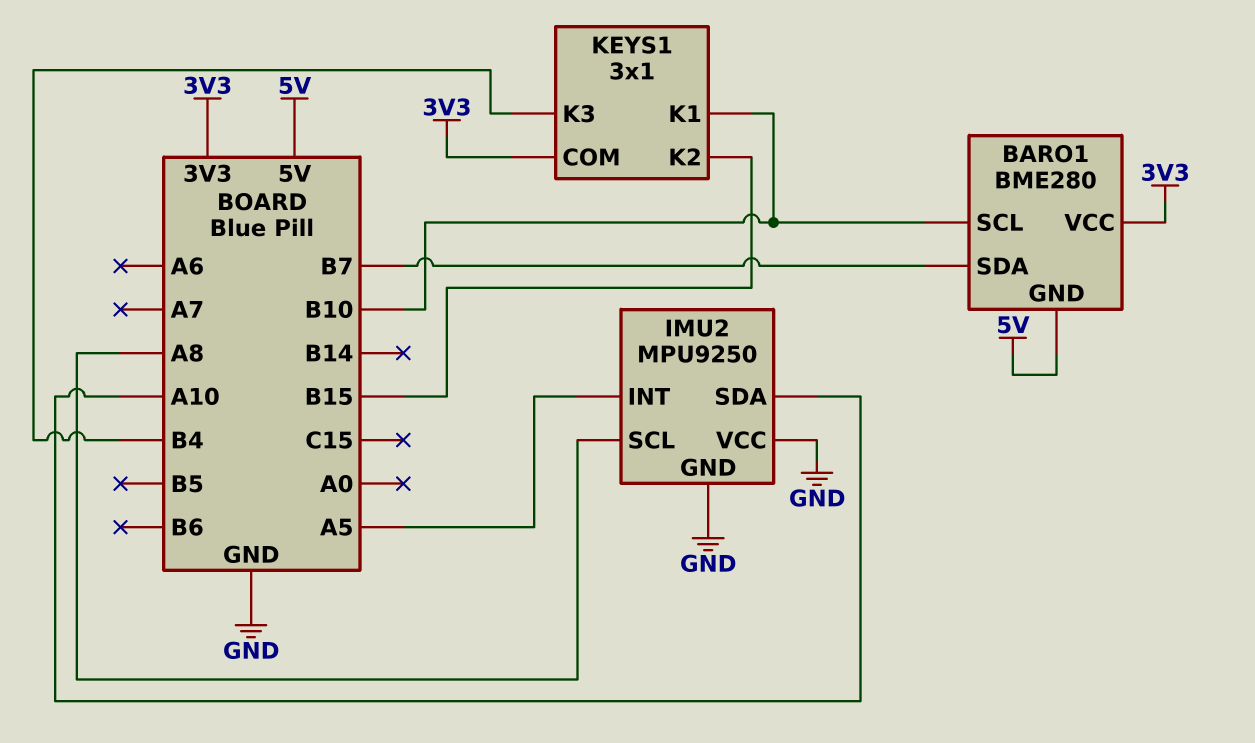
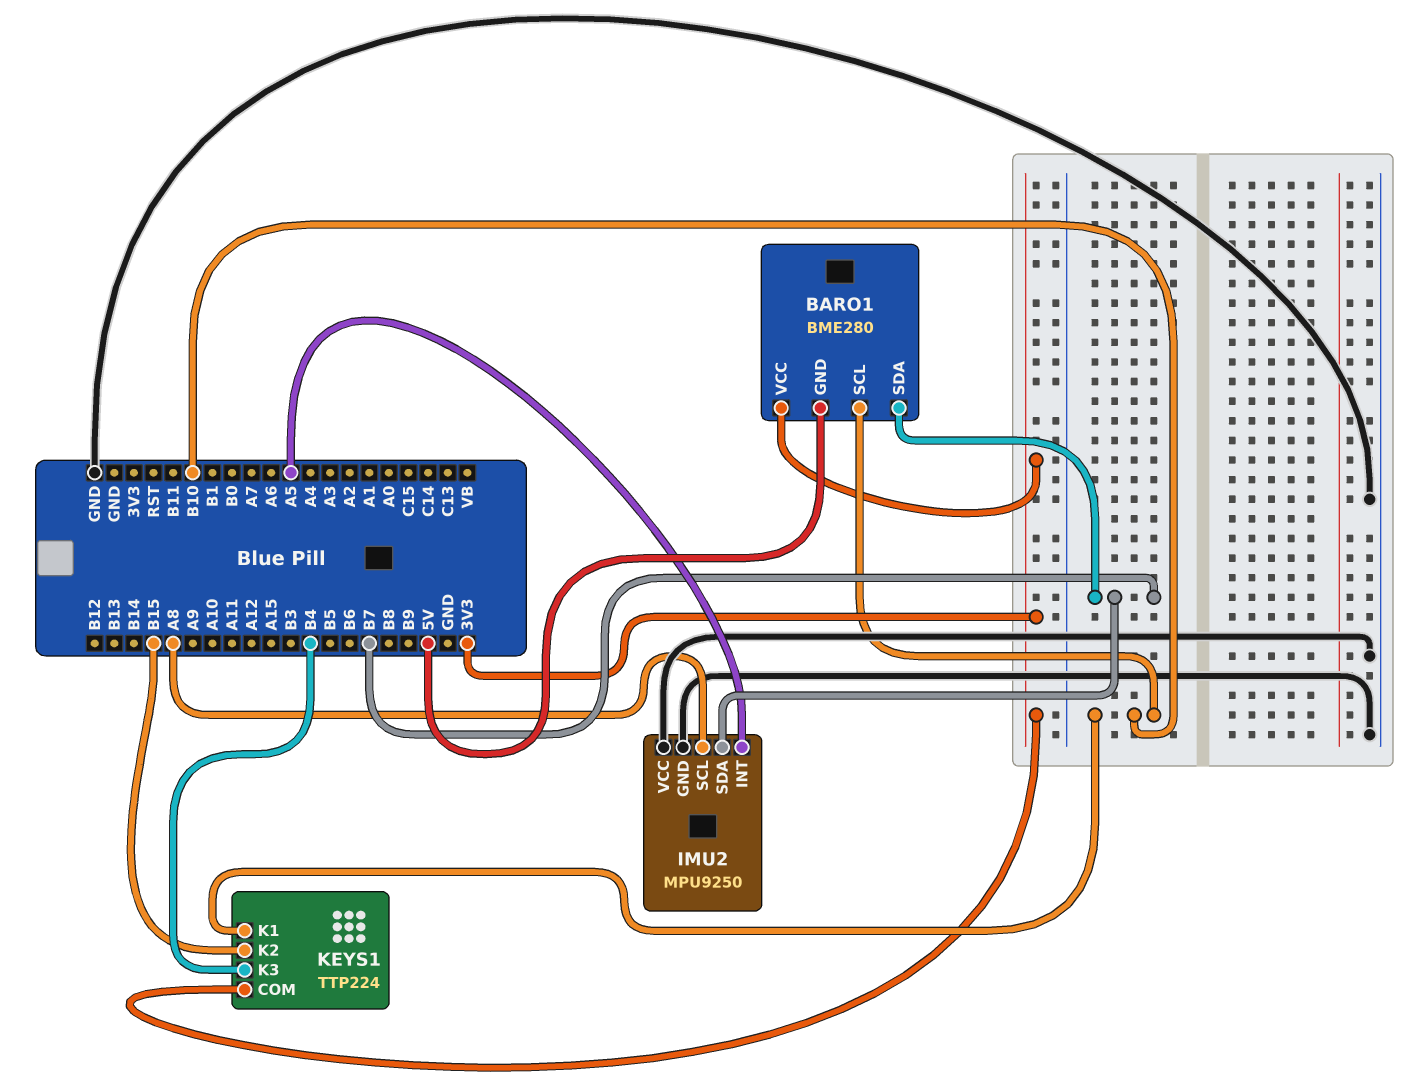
IMU2 pin SDA: A10 -> B7
KEYS1: 3x1 -> TTP224

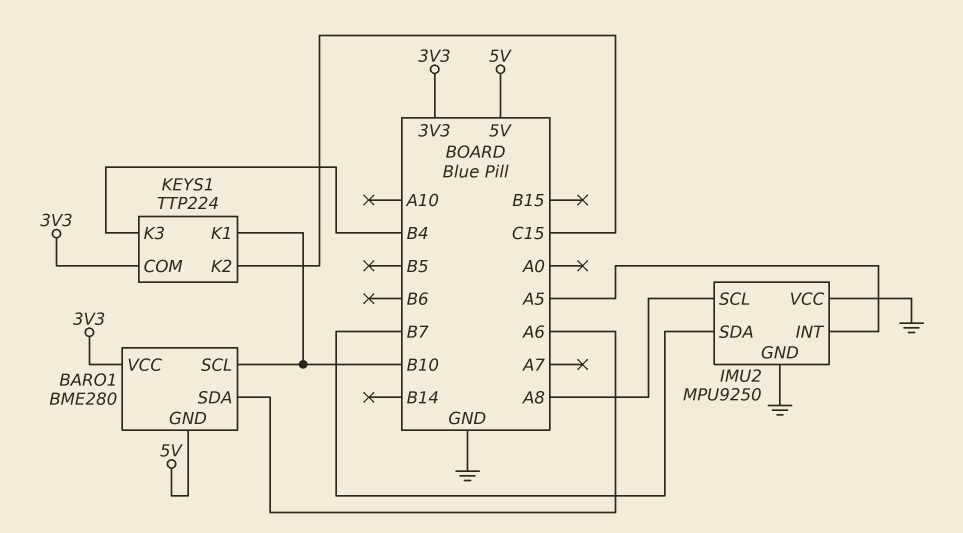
BARO1 pin SDA: B7 -> A6
KEYS1 pin K2: B15 -> C15

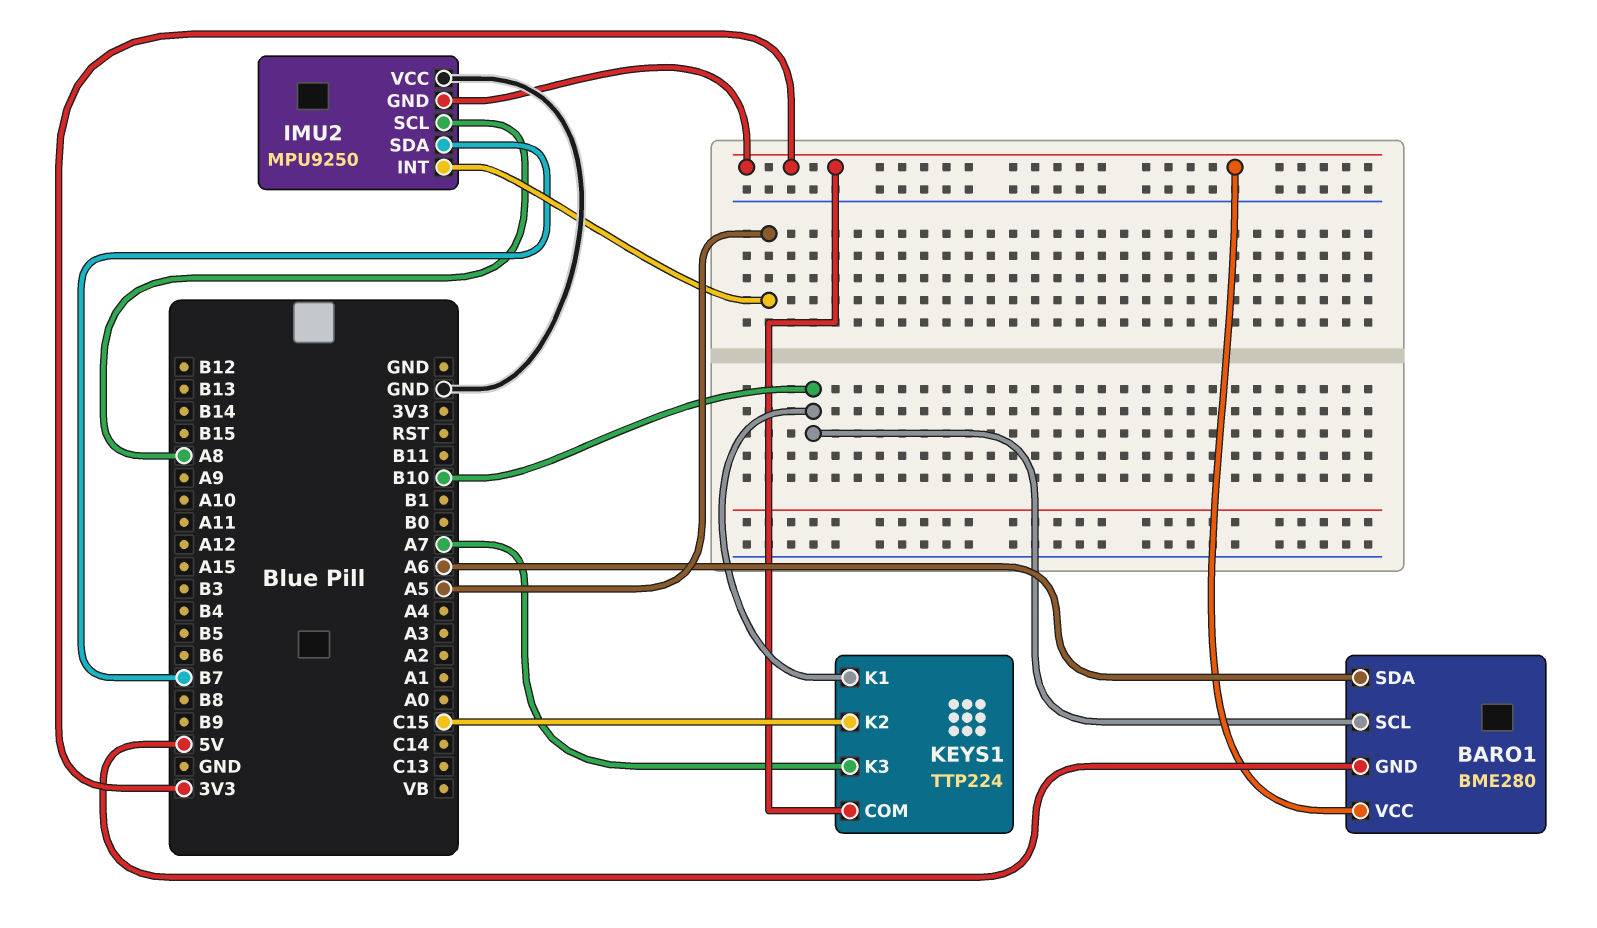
IMU2 pin GND: GND -> 3V3
KEYS1 pin K3: B4 -> A7

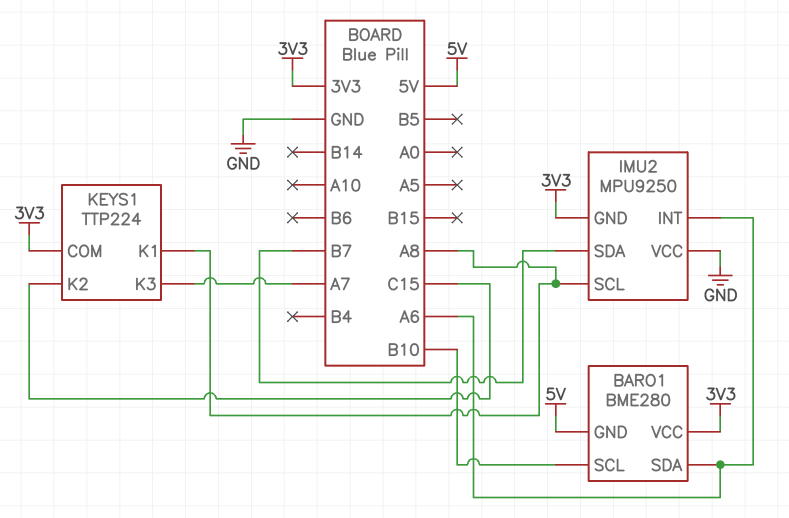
IMU2 pin INT: A5 -> A6
KEYS1 pin K1: B10 -> A8

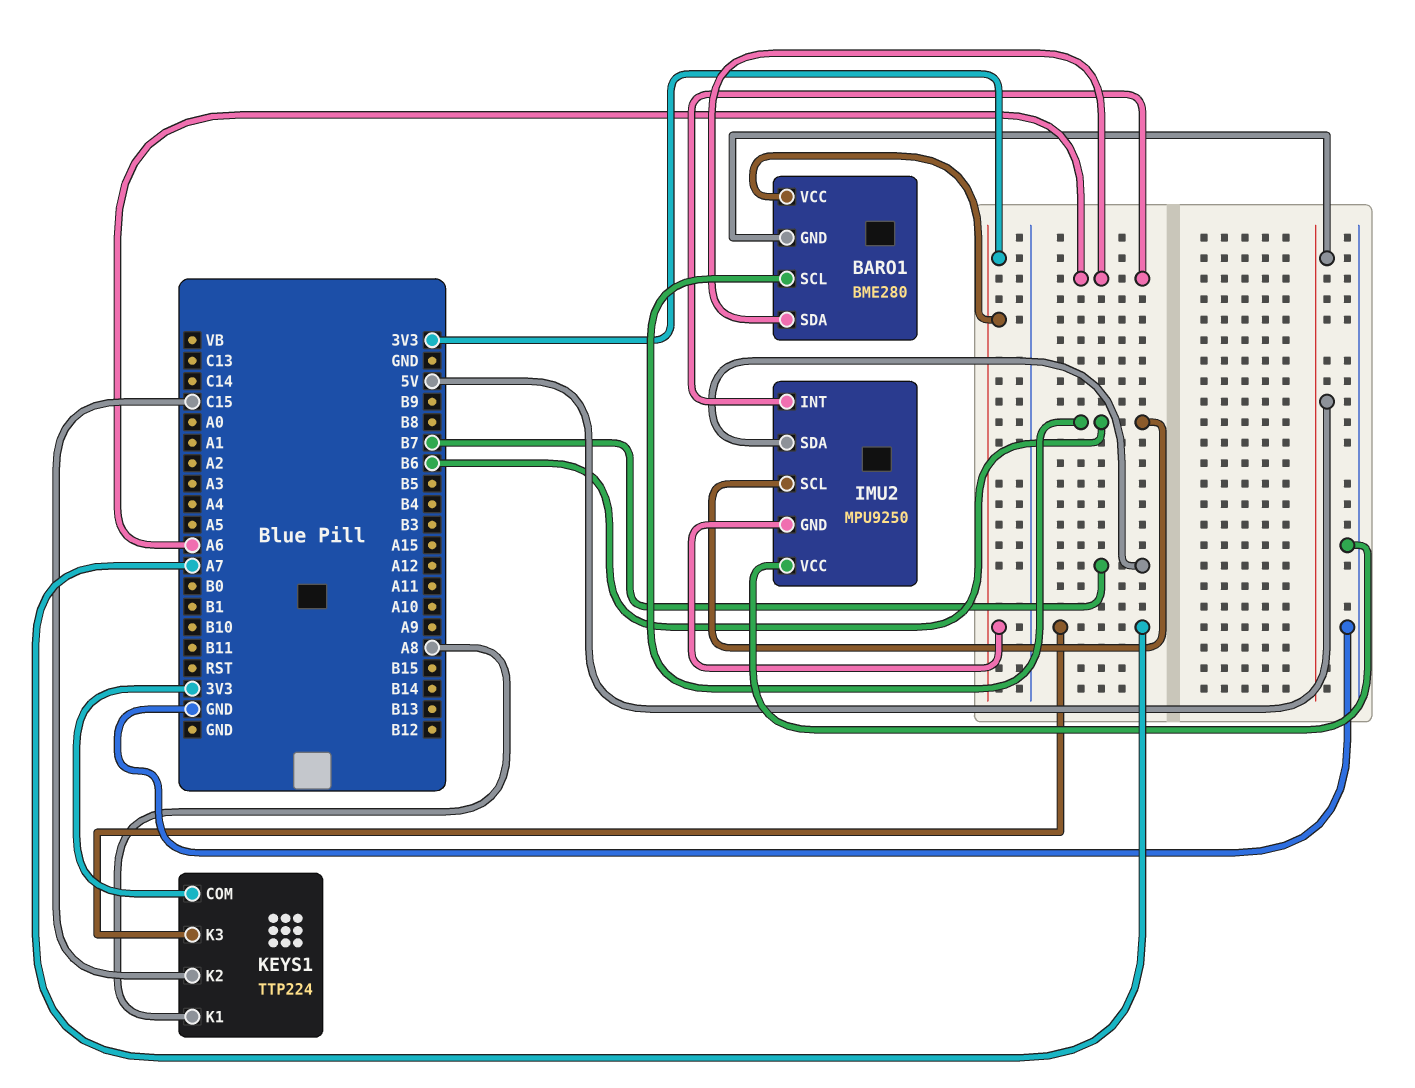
BARO1 pin SCL: B10 -> B6
IMU2 pin SCL: A8 -> B6

